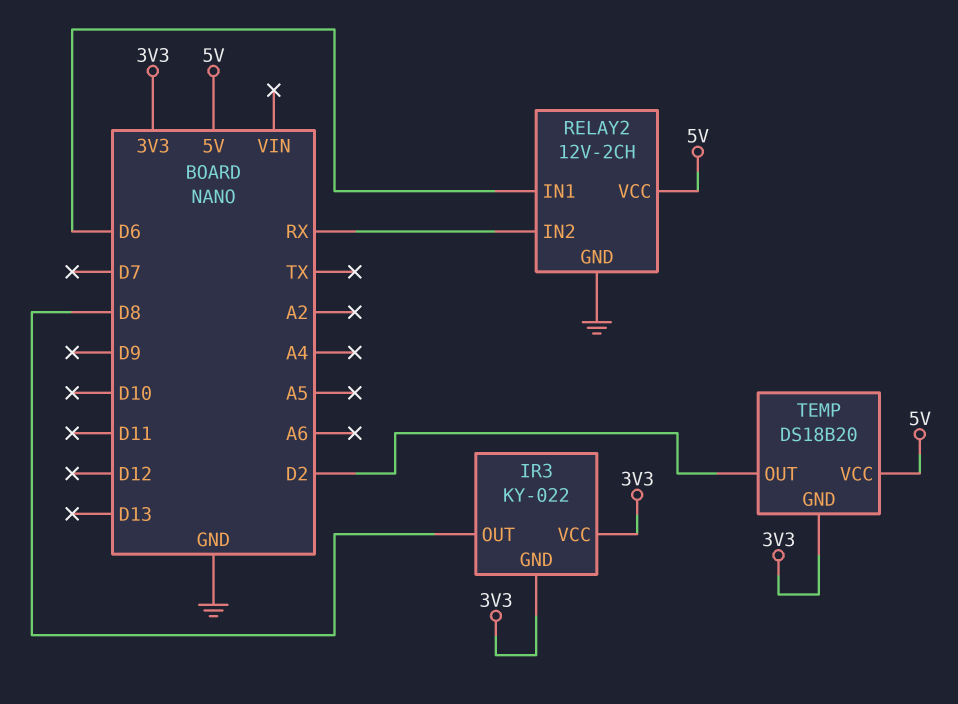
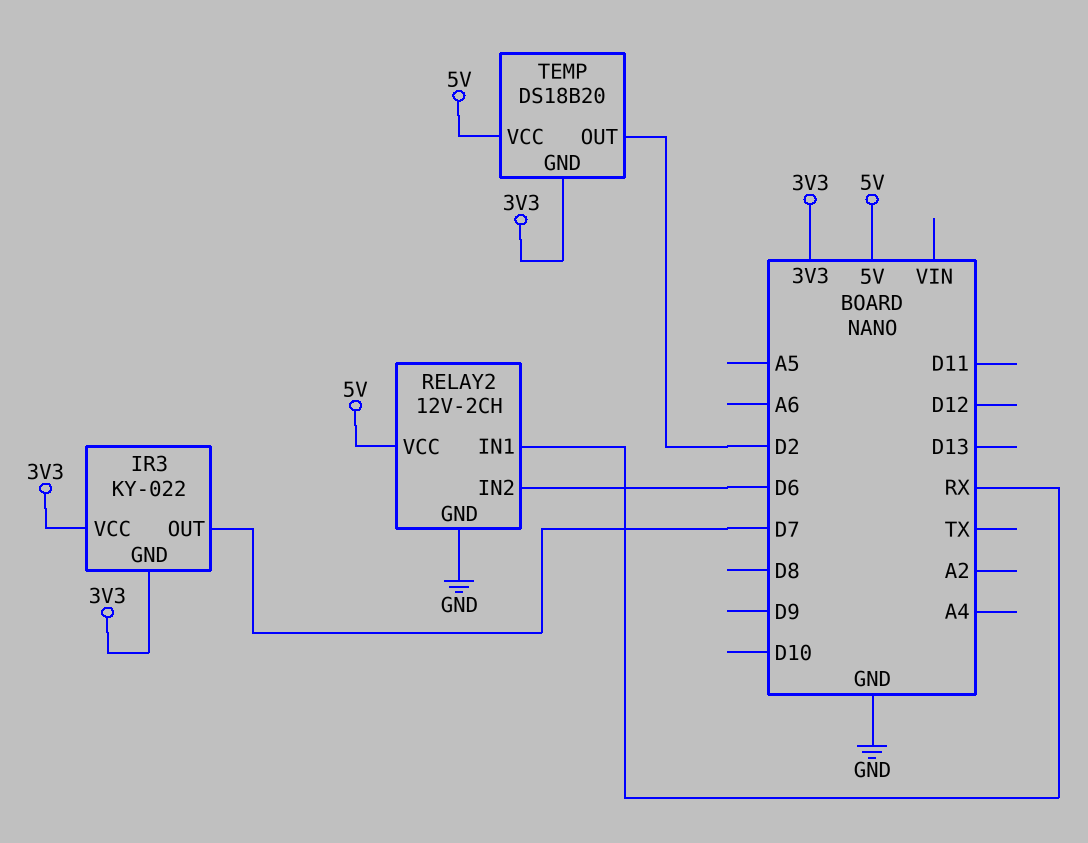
IR3 pin OUT: D8 -> D7
RELAY2 pin IN1: D6 -> RX
RELAY2 pin IN2: RX -> D6

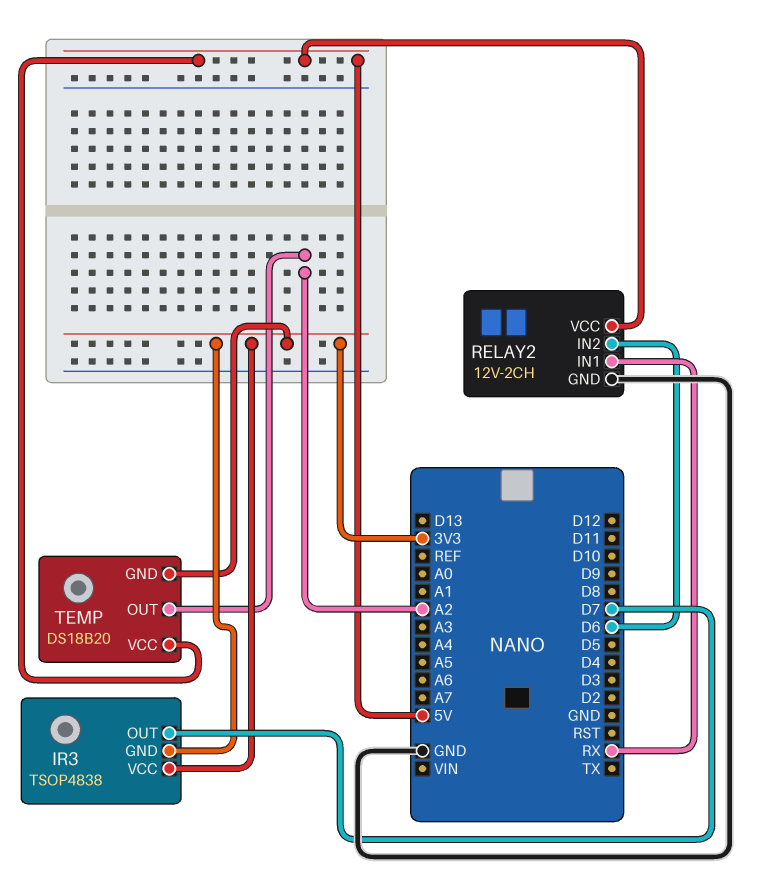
IR3: KY-022 -> TSOP4838
TEMP pin OUT: D2 -> A2

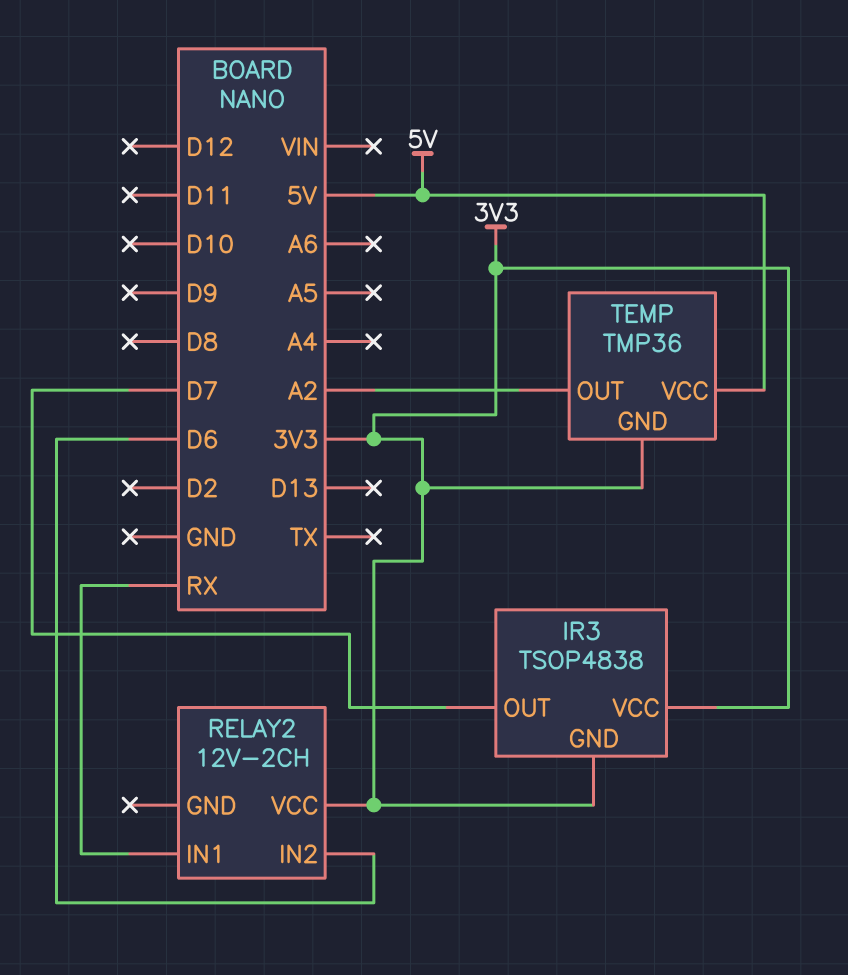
RELAY2 pin GND: GND -> none
RELAY2 pin VCC: 5V -> 3V3
TEMP: DS18B20 -> TMP36

